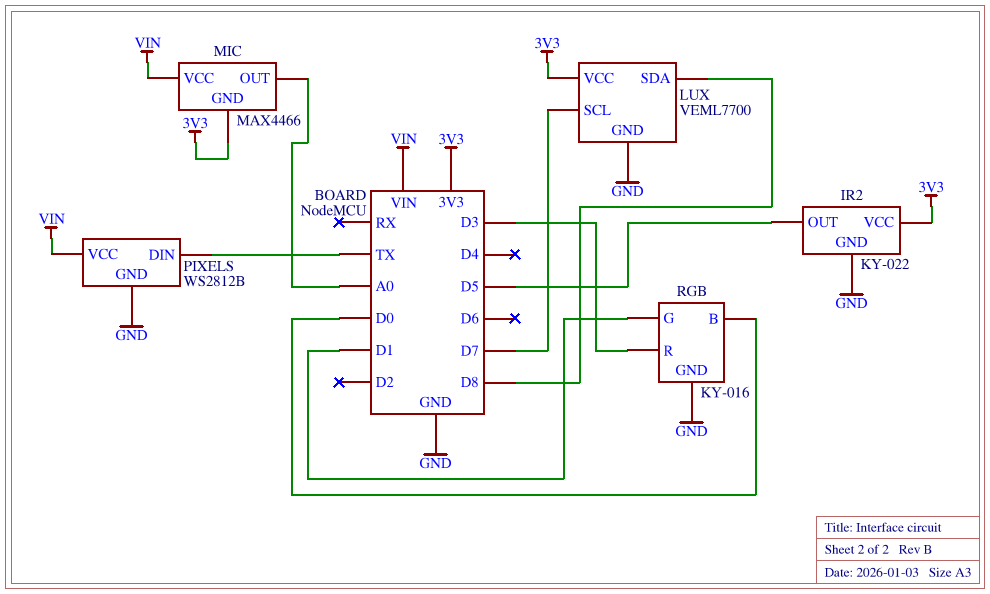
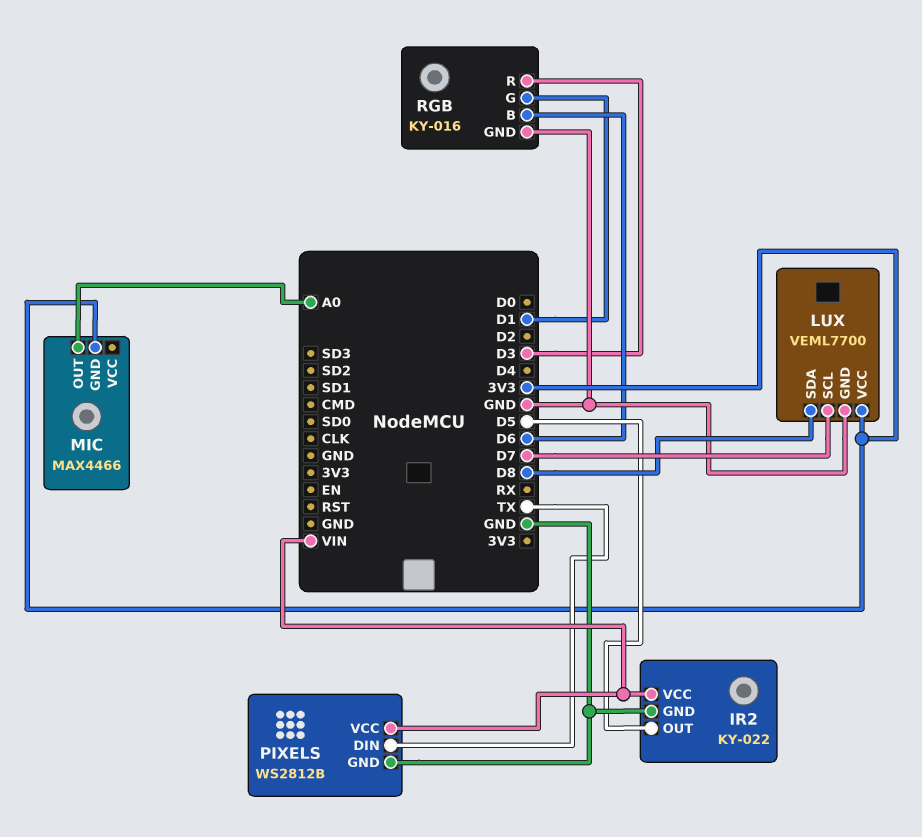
IR2 pin VCC: 3V3 -> VIN
MIC pin VCC: VIN -> none
RGB pin B: D0 -> D6

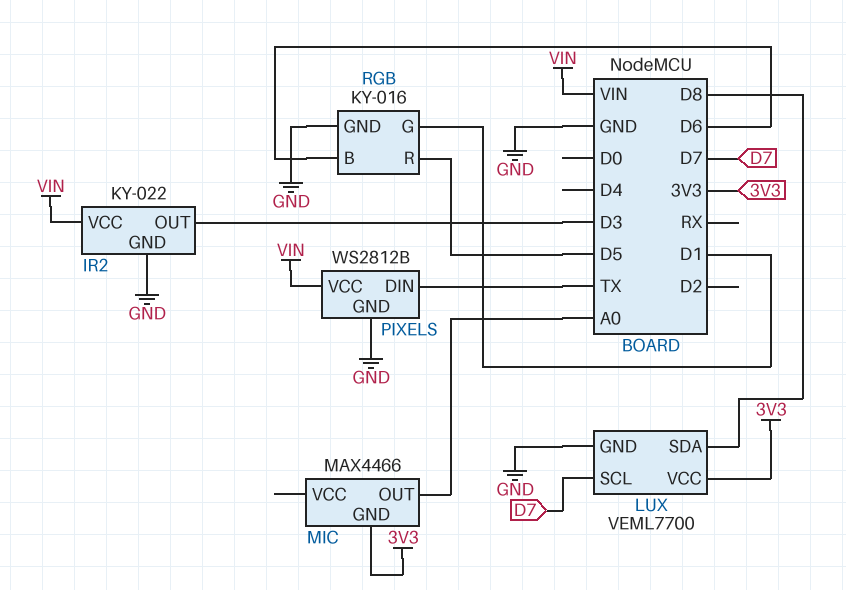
IR2 pin OUT: D5 -> D3
RGB pin R: D3 -> D5

